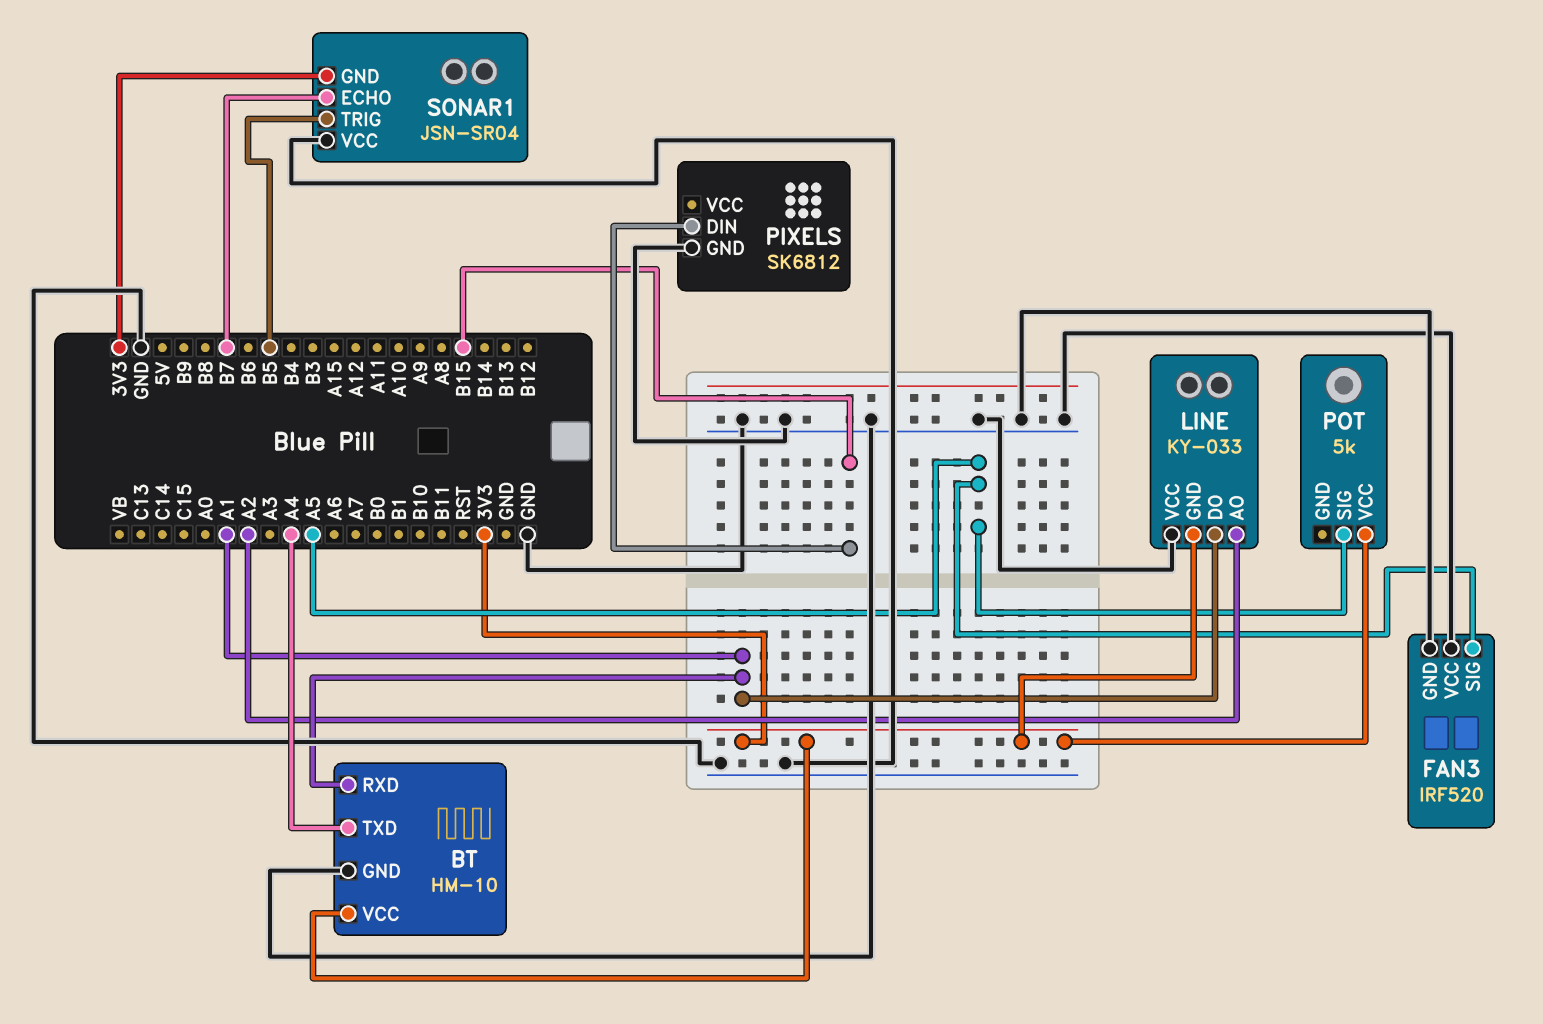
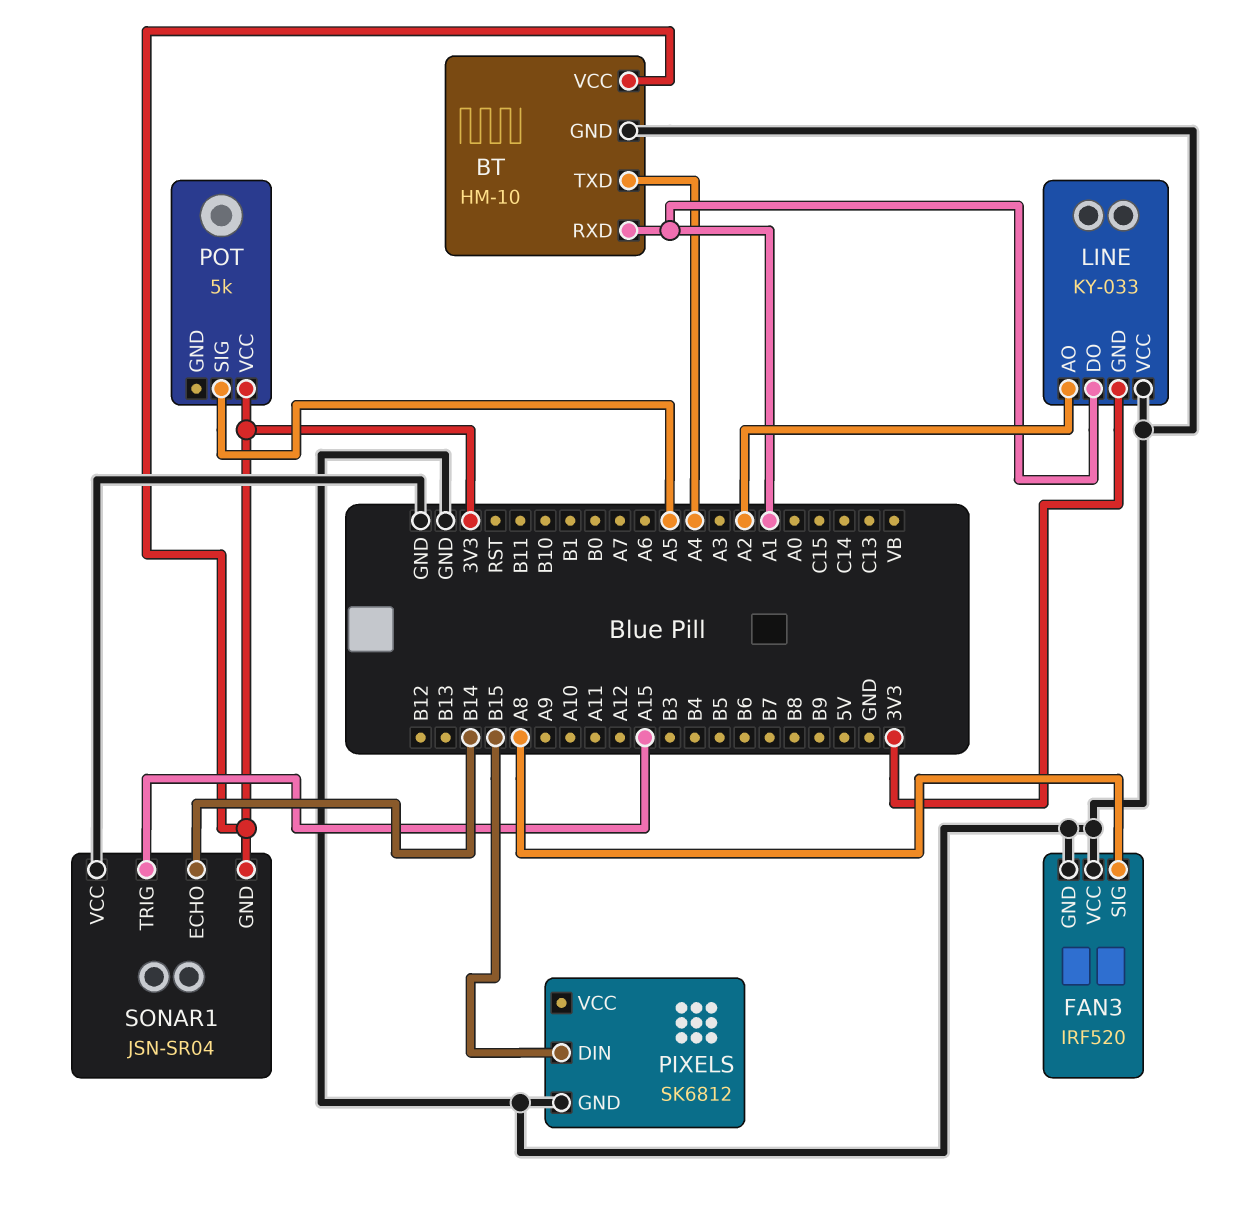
FAN3 pin SIG: A5 -> A8
SONAR1 pin ECHO: B7 -> B14
SONAR1 pin TRIG: B5 -> A15

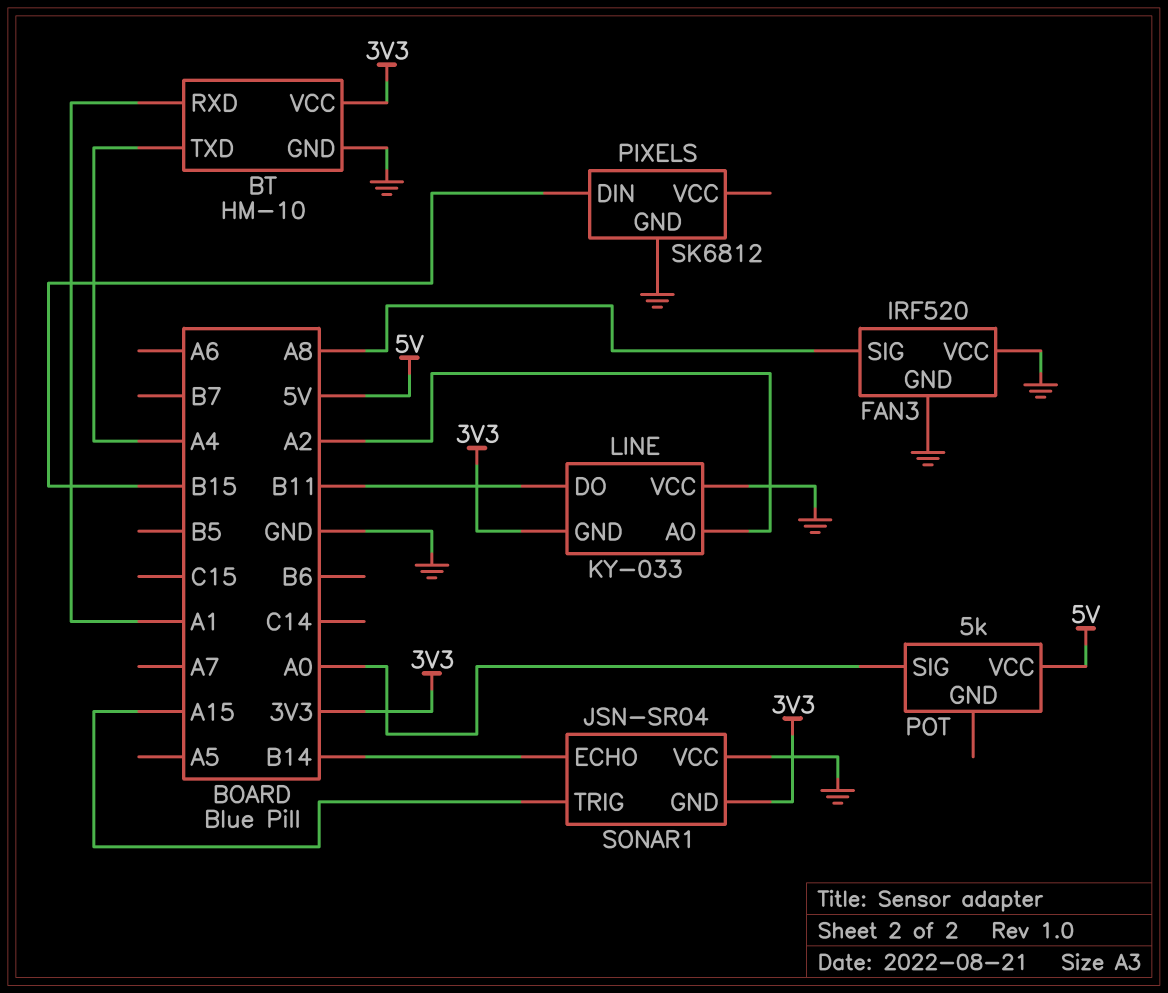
LINE pin DO: A1 -> B11
POT pin SIG: A5 -> A0
POT pin VCC: 3V3 -> 5V

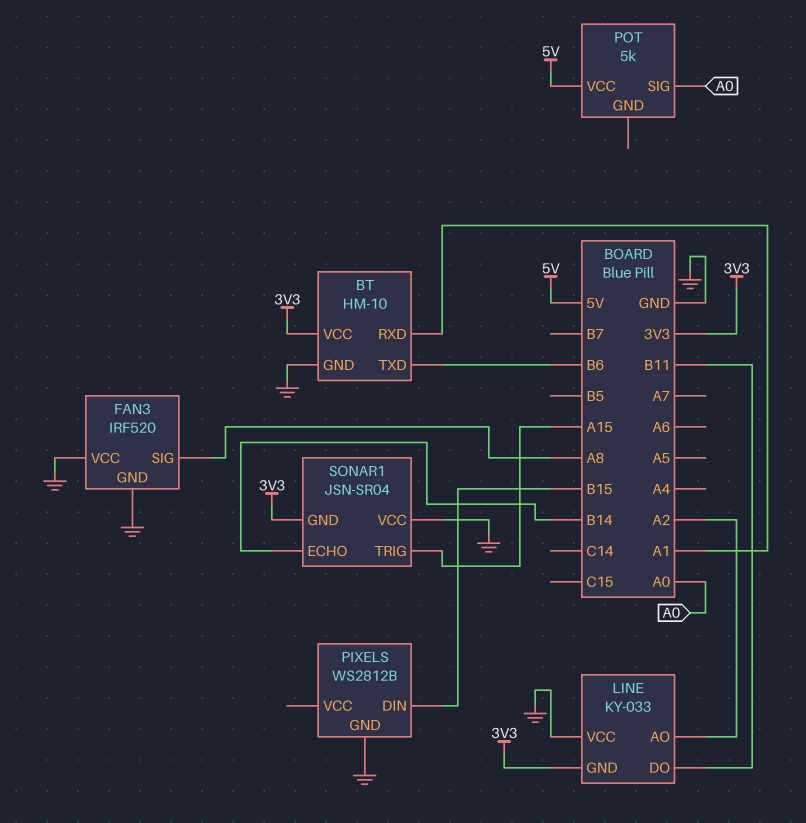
BT pin TXD: A4 -> B6
PIXELS: SK6812 -> WS2812B

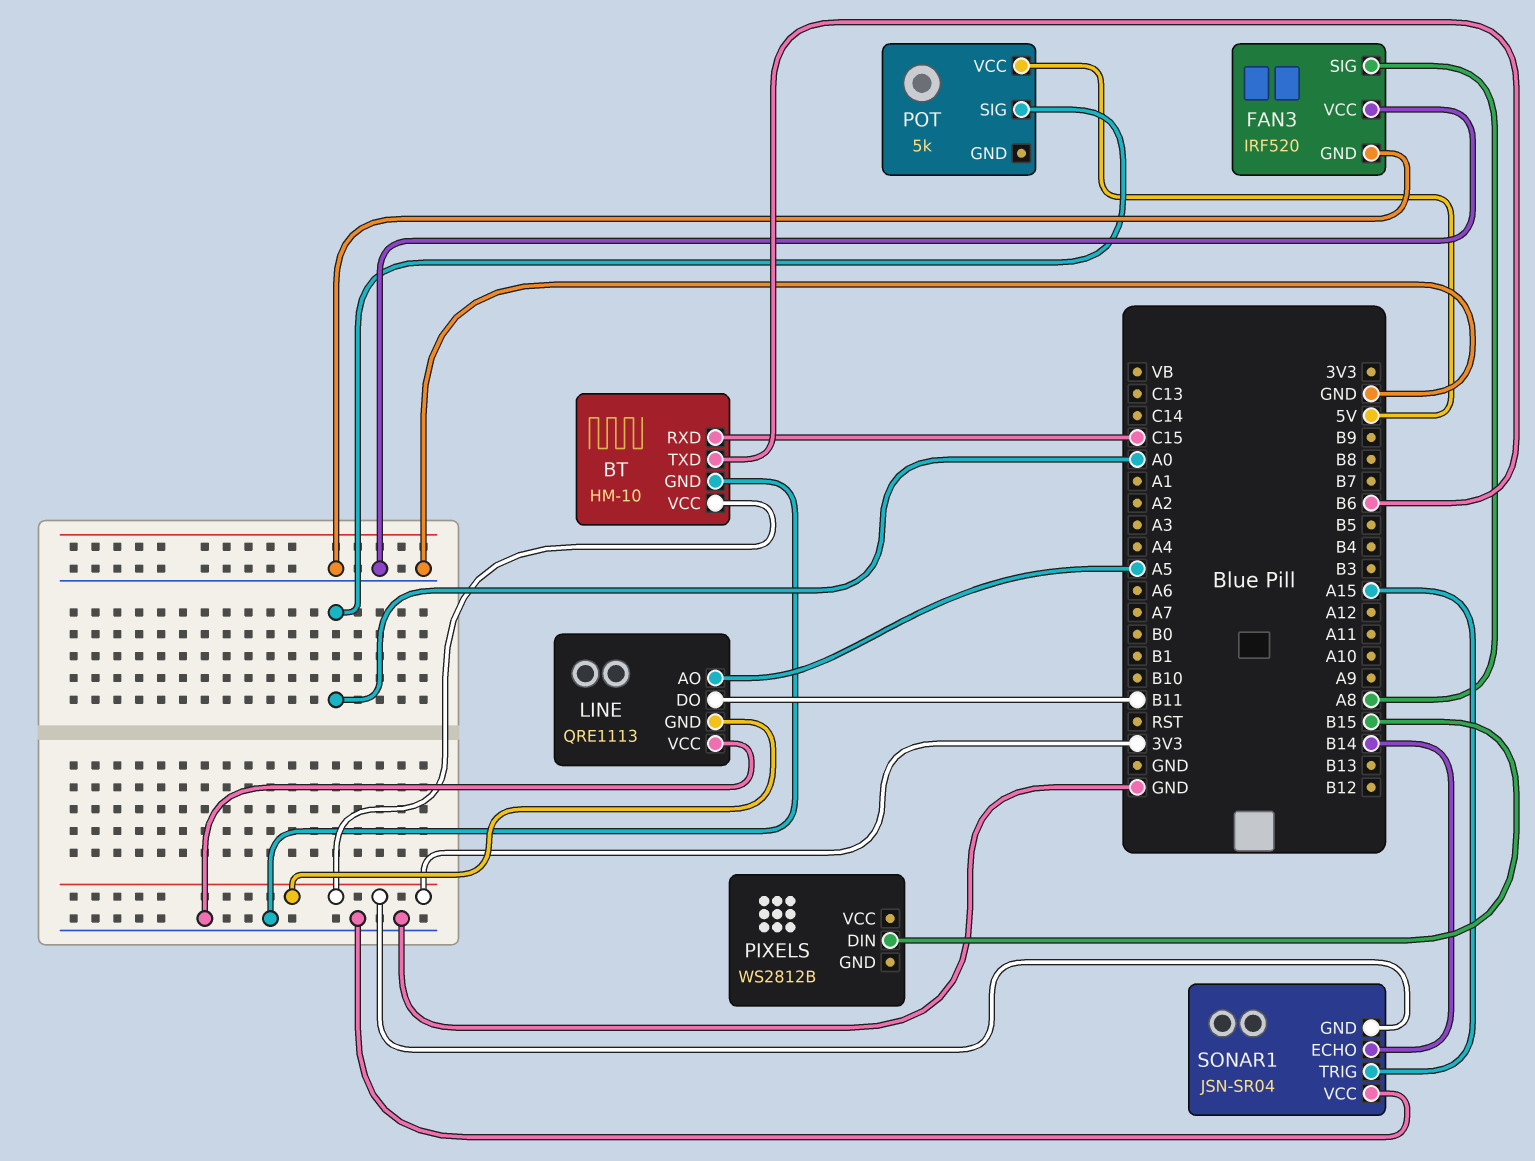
BT pin RXD: A1 -> C15
LINE: KY-033 -> QRE1113
LINE pin AO: A2 -> A5
PIXELS pin GND: GND -> none

